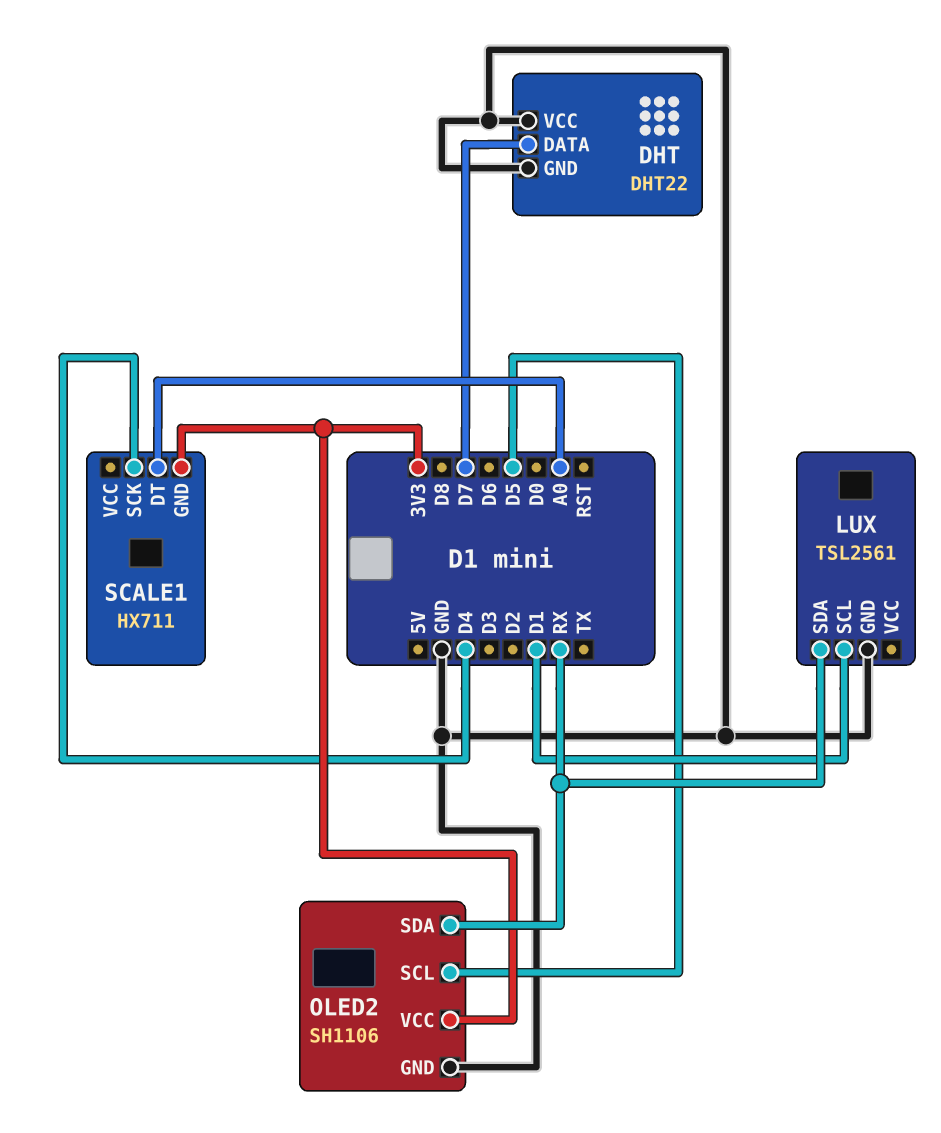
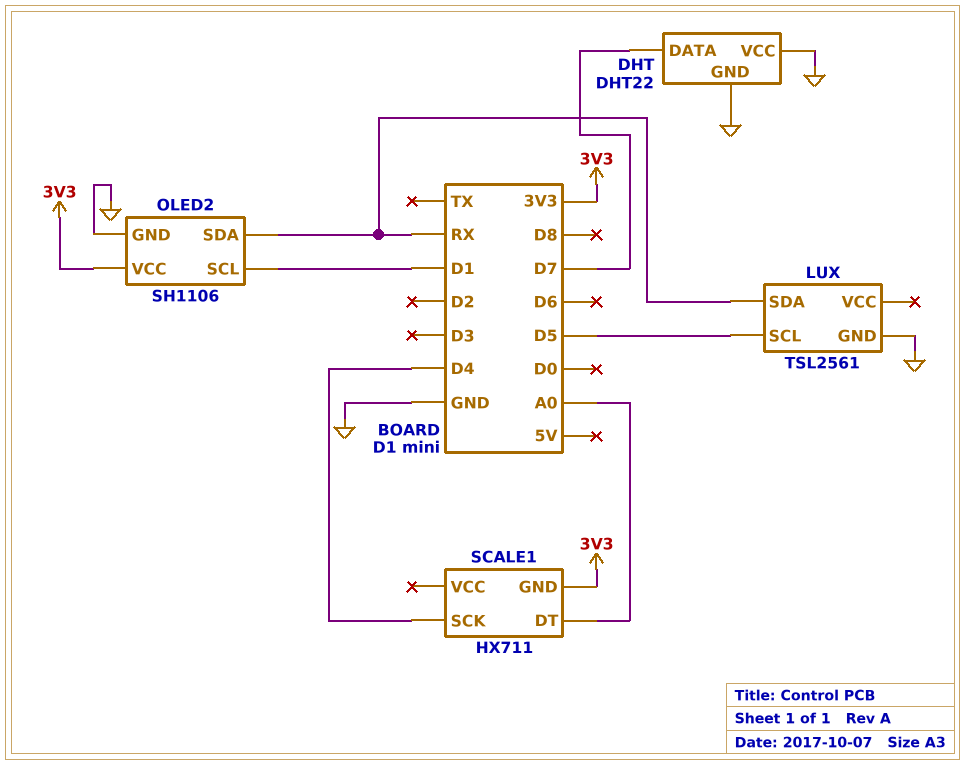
LUX pin SCL: D1 -> D5
OLED2 pin SCL: D5 -> D1

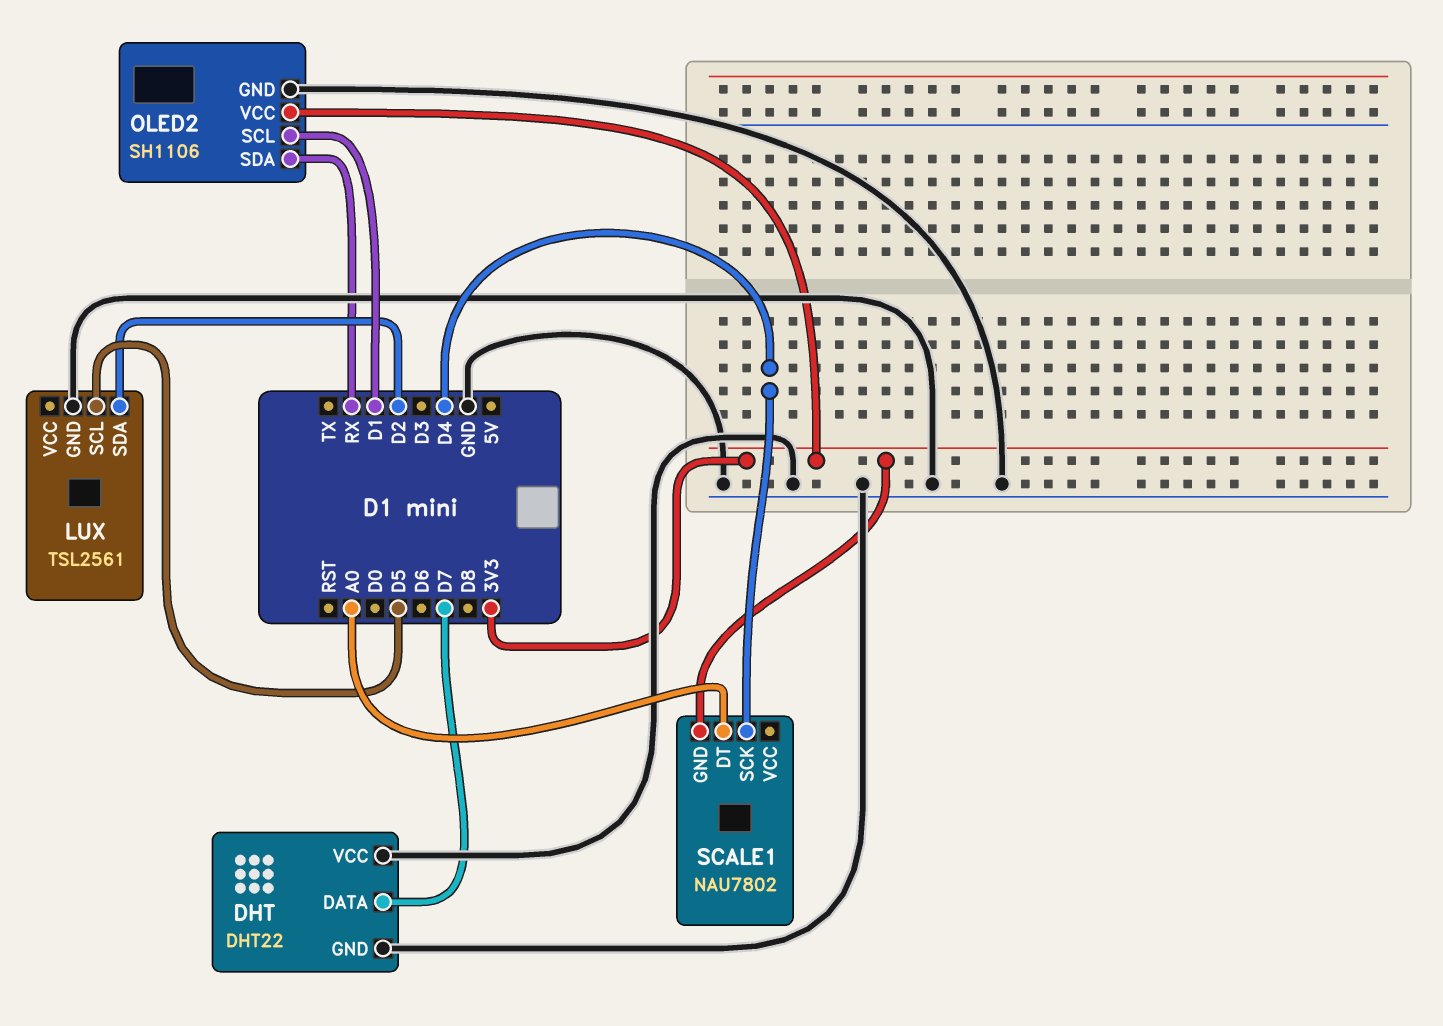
LUX pin SDA: RX -> D2
SCALE1: HX711 -> NAU7802

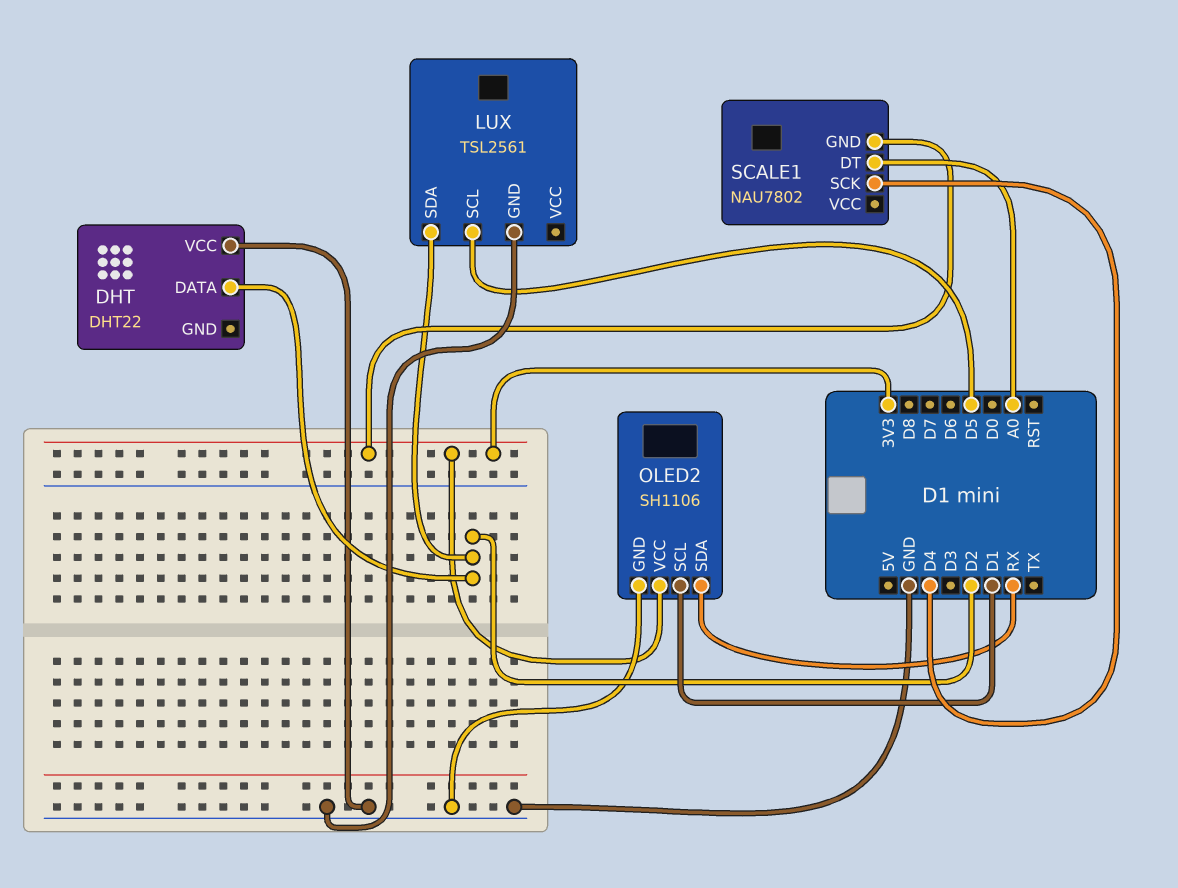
DHT pin DATA: D7 -> D2
DHT pin GND: GND -> none

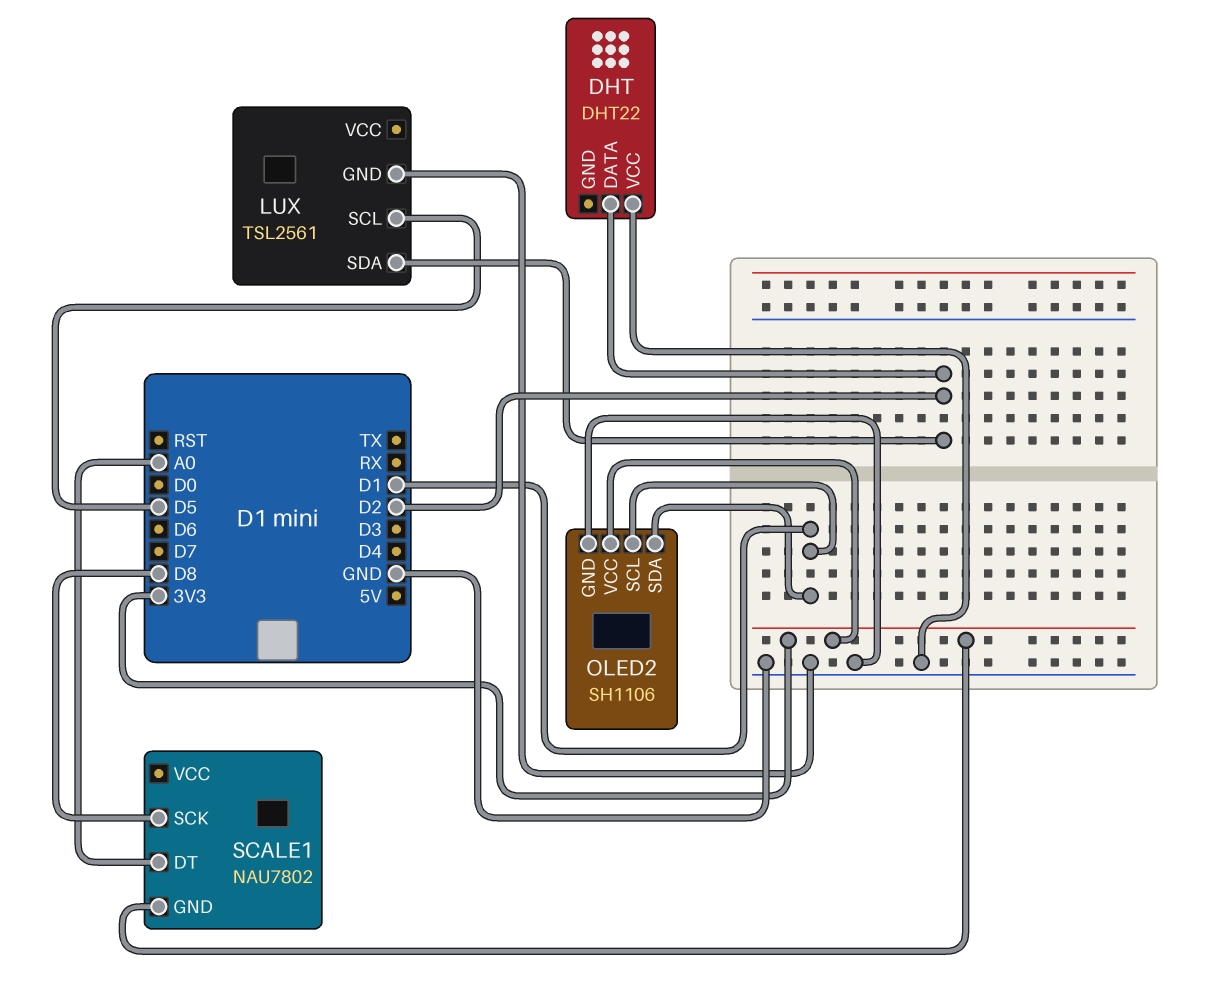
OLED2 pin SDA: RX -> D1
SCALE1 pin SCK: D4 -> D8

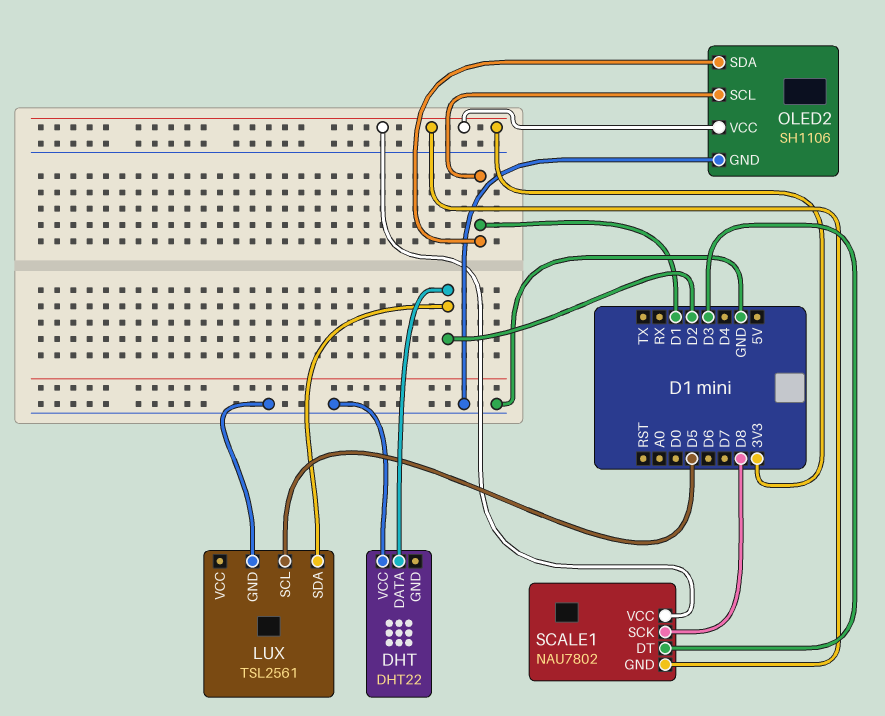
SCALE1 pin DT: A0 -> D3
SCALE1 pin VCC: none -> 3V3

